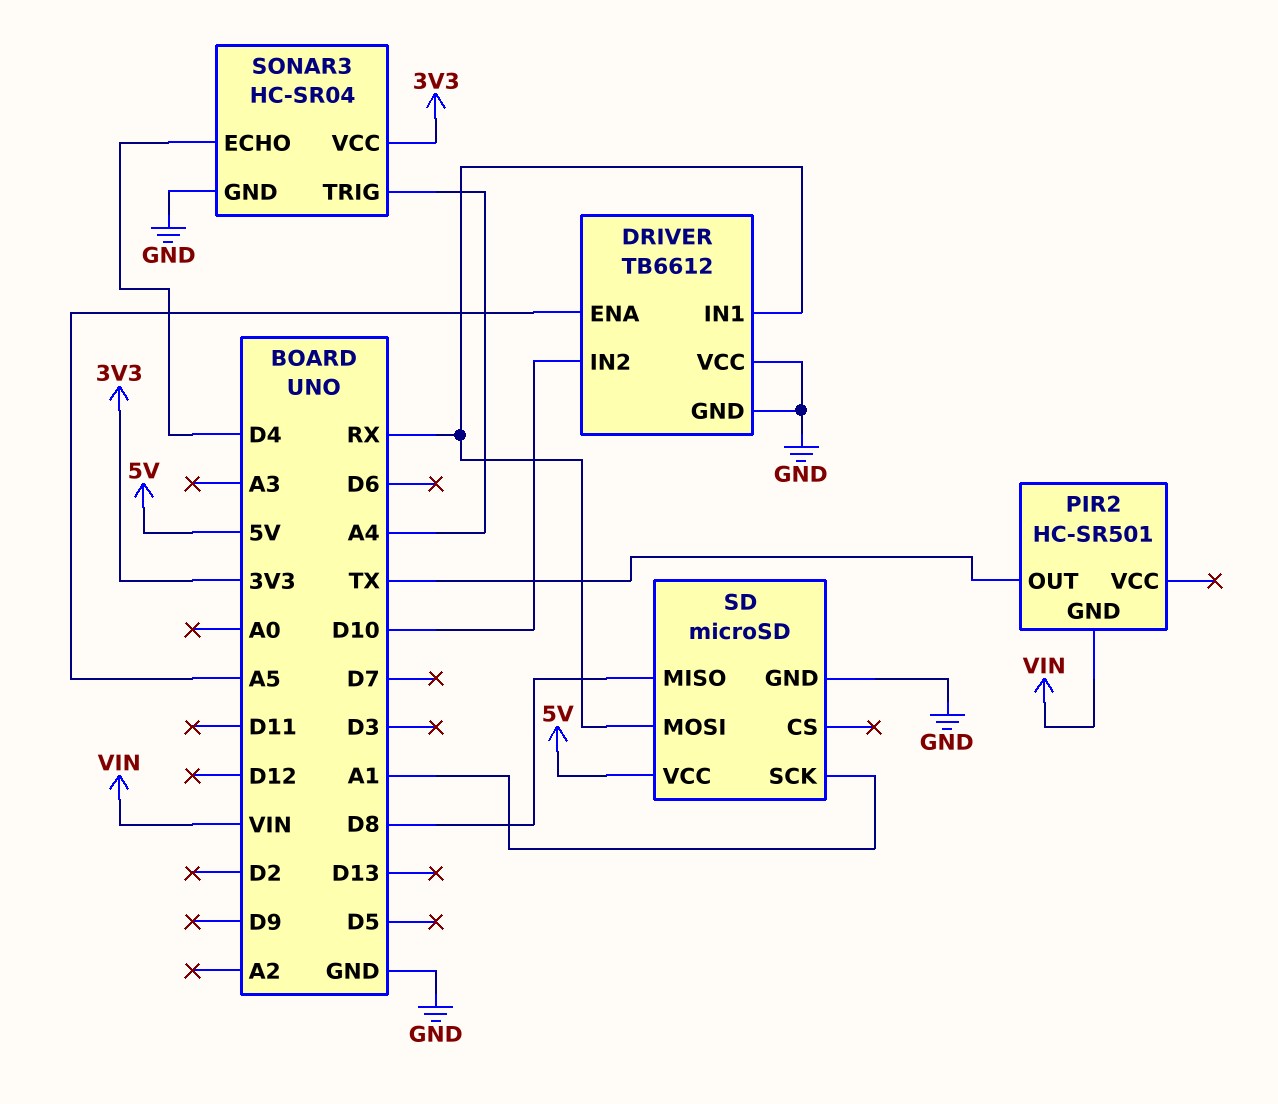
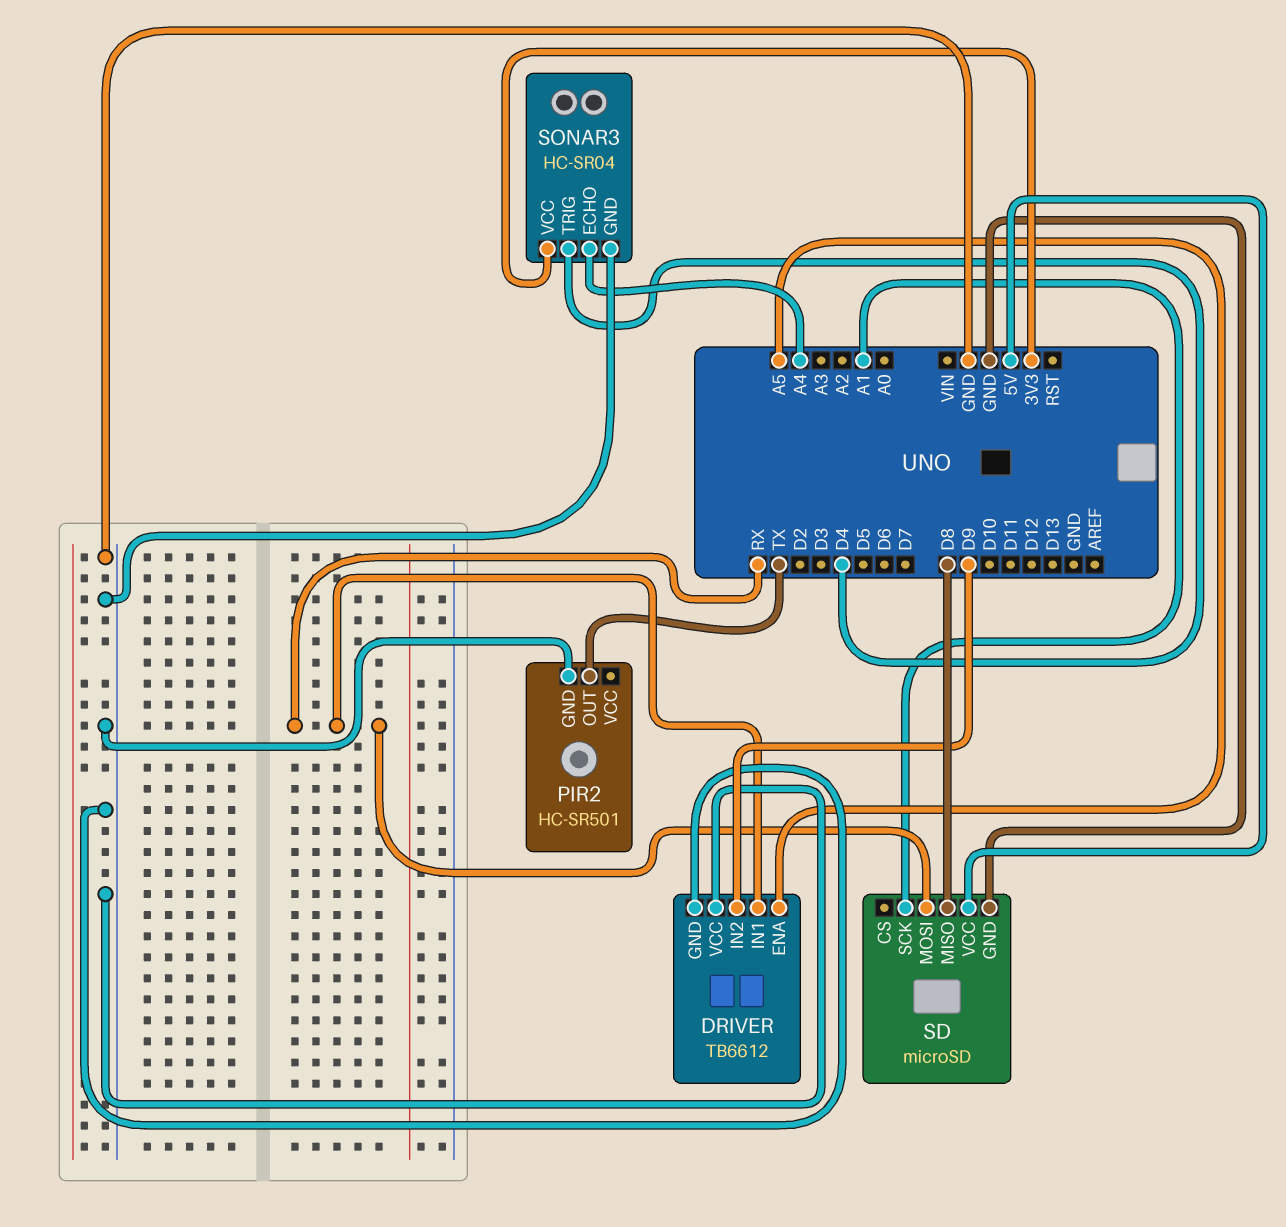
DRIVER pin IN2: D10 -> D9
PIR2 pin GND: VIN -> GND
SONAR3 pin ECHO: D4 -> A4
SONAR3 pin TRIG: A4 -> D4

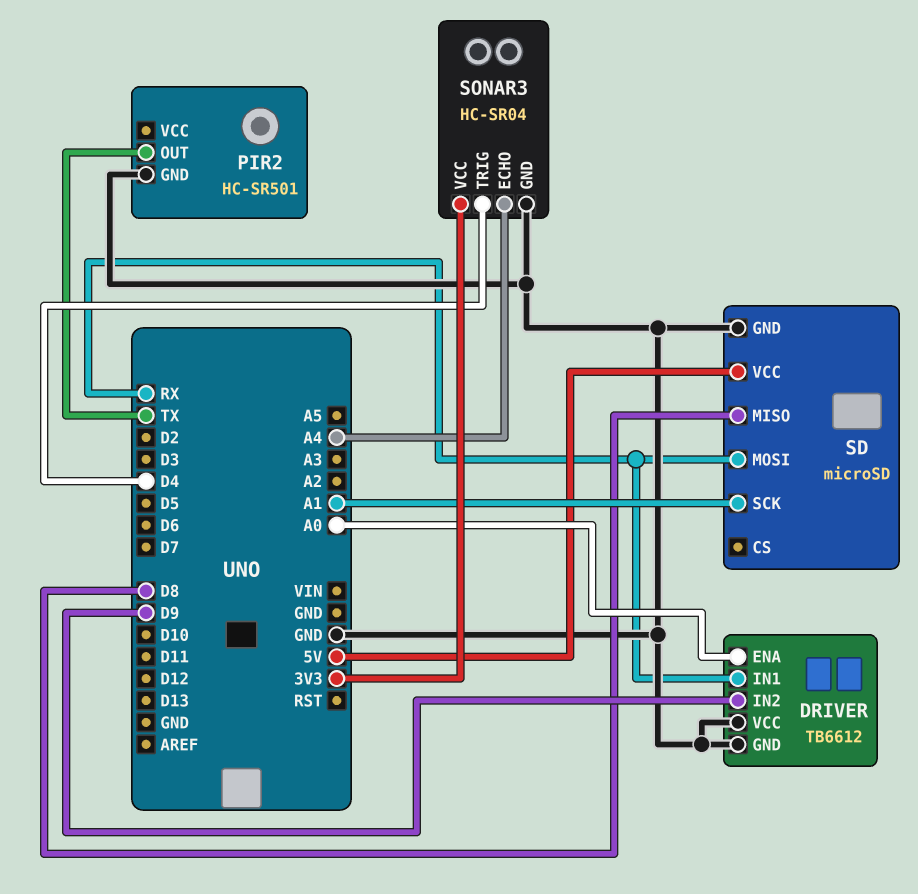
DRIVER pin ENA: A5 -> A0

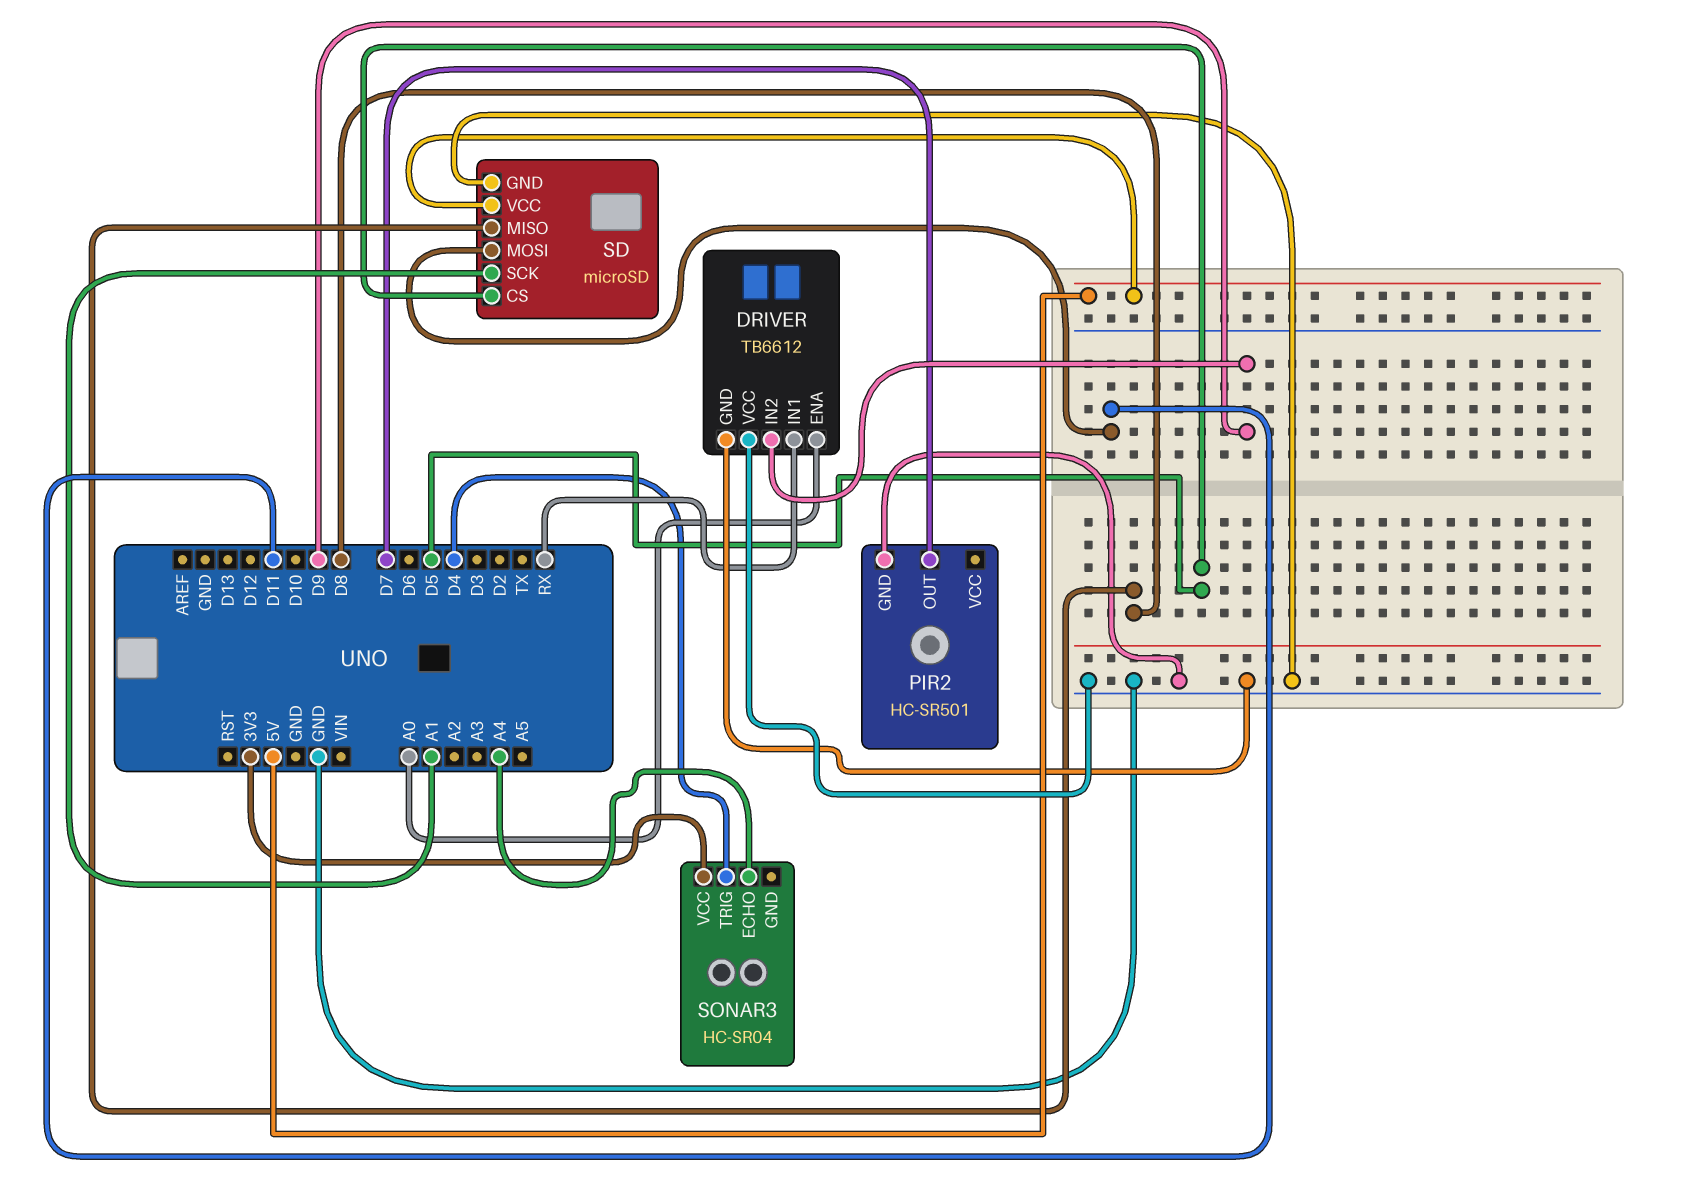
PIR2 pin OUT: TX -> D7
SD pin CS: none -> D5
SD pin MOSI: RX -> D11
SONAR3 pin GND: GND -> none

